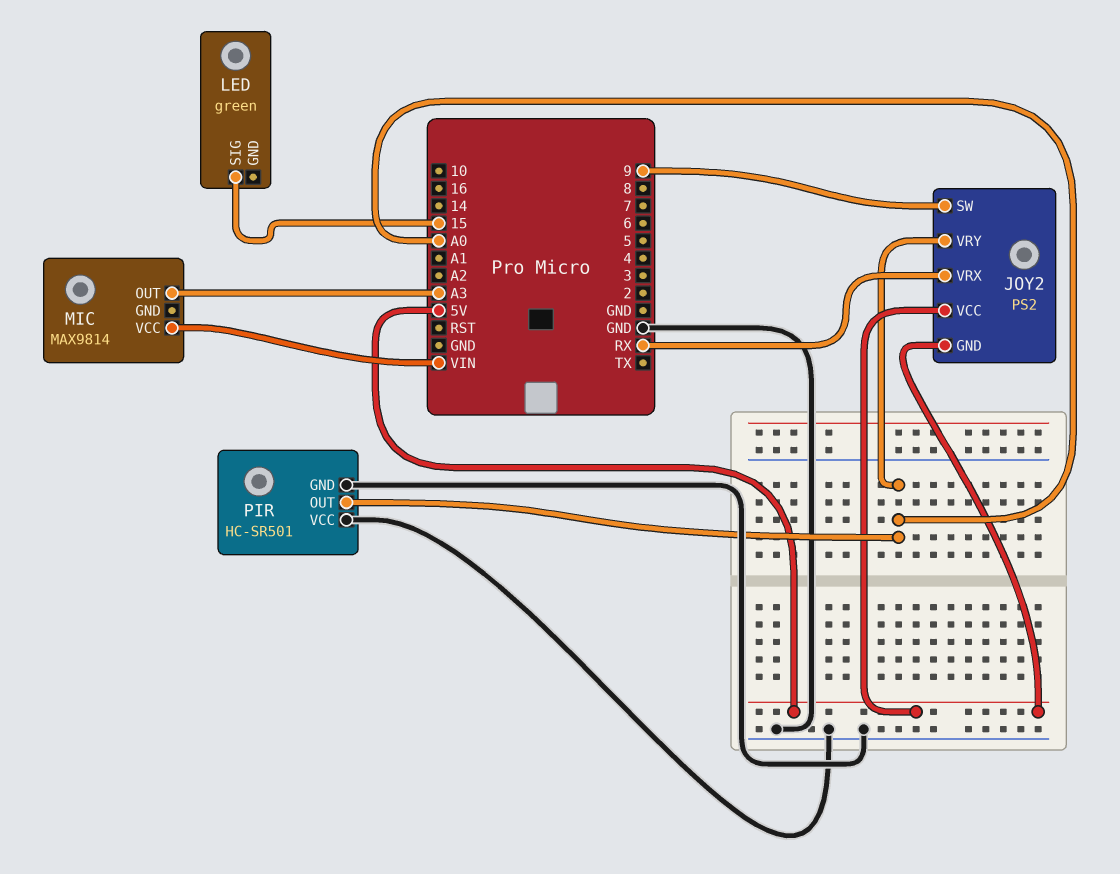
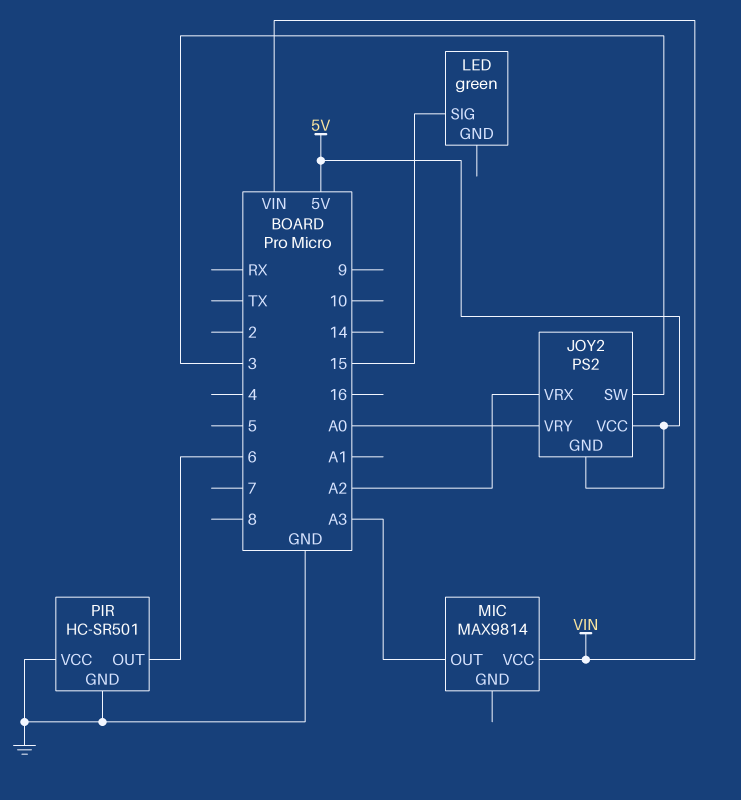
JOY2 pin SW: 9 -> 3
JOY2 pin VRX: RX -> A2
PIR pin OUT: A0 -> 6

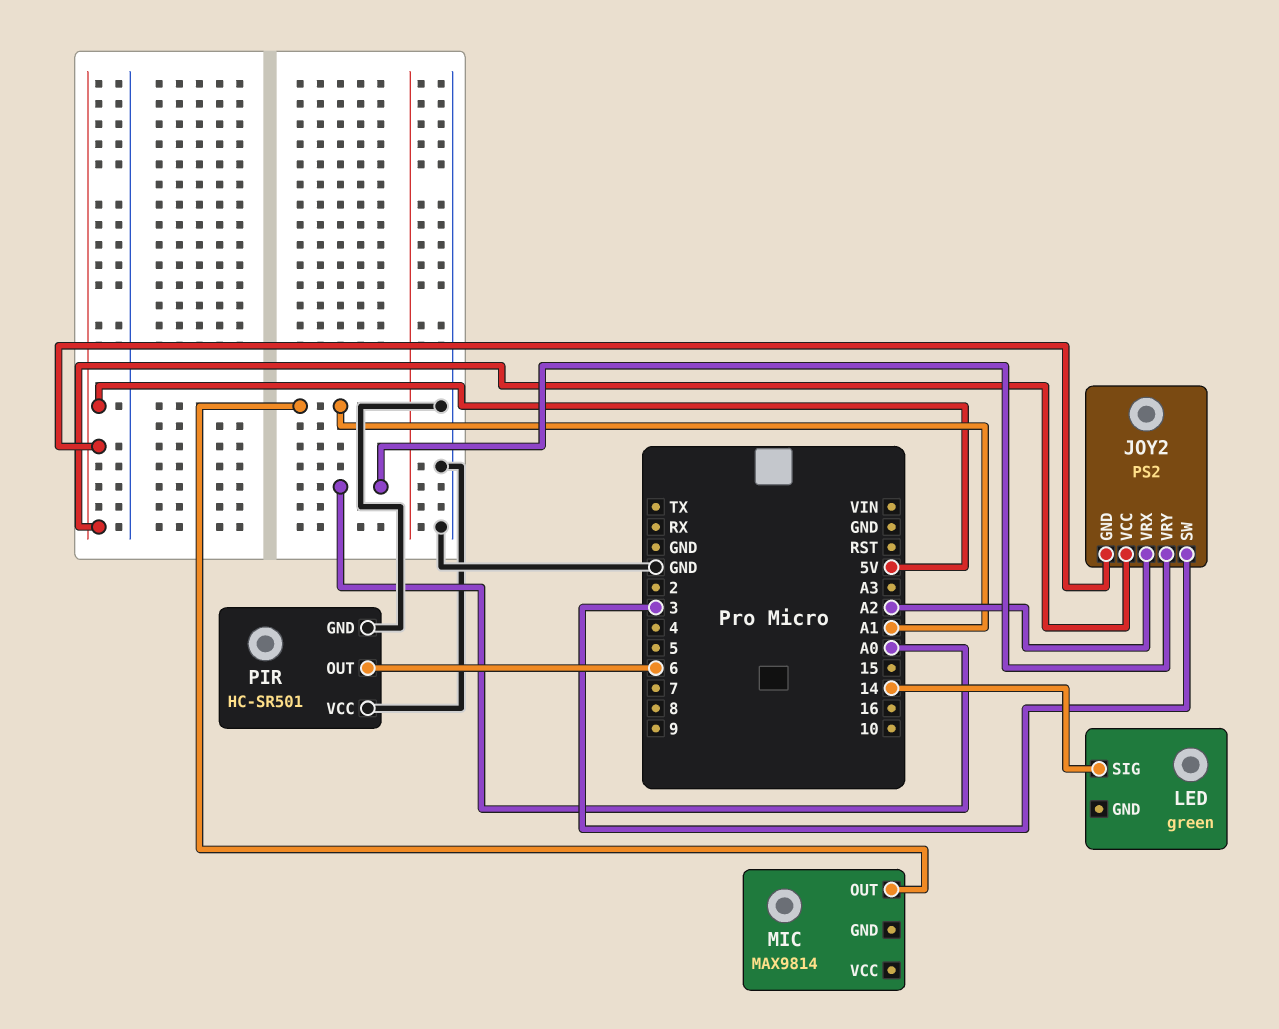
LED pin SIG: 15 -> 14
MIC pin OUT: A3 -> A1
MIC pin VCC: VIN -> none

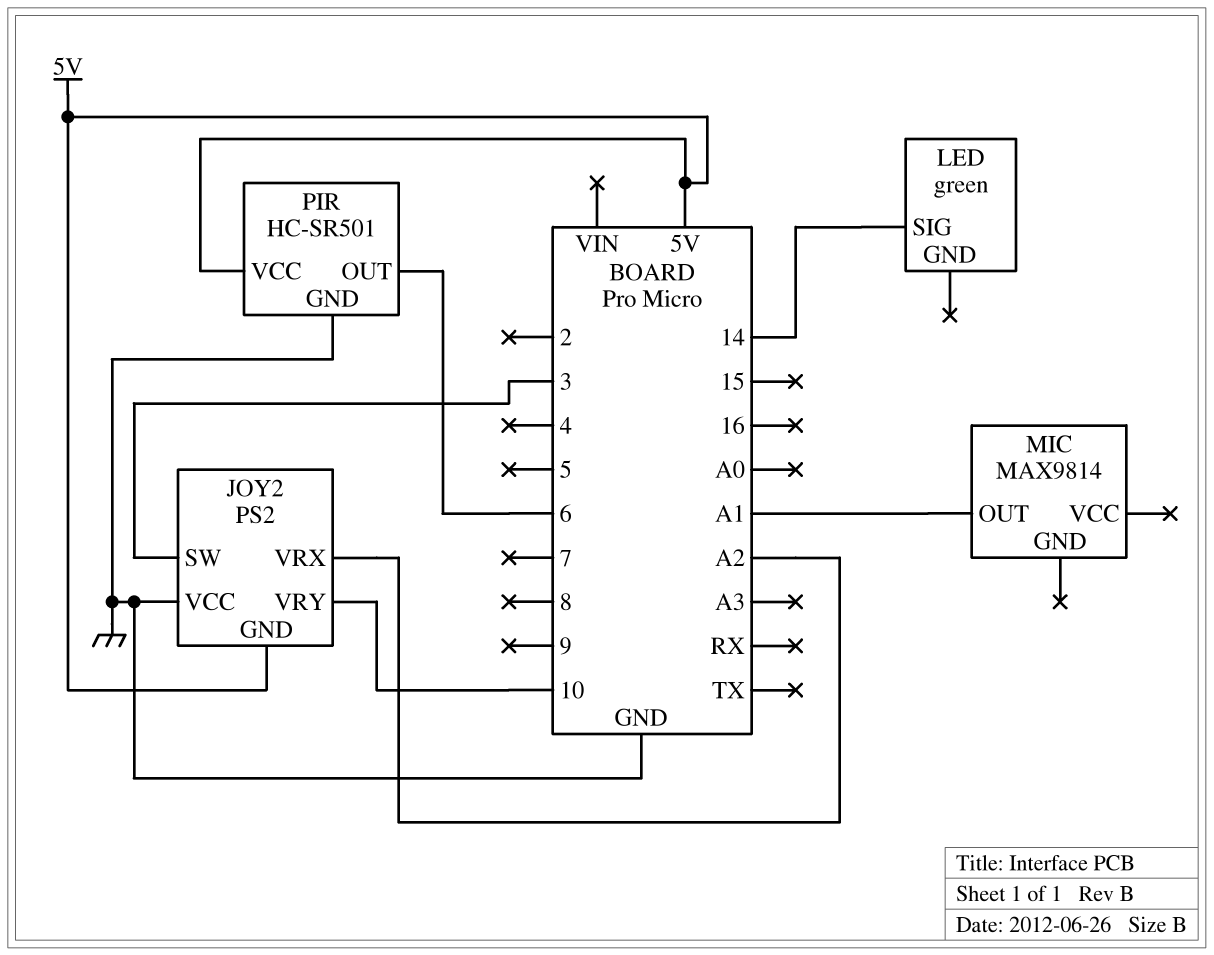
JOY2 pin VCC: 5V -> GND
JOY2 pin VRY: A0 -> 10
PIR pin VCC: GND -> 5V

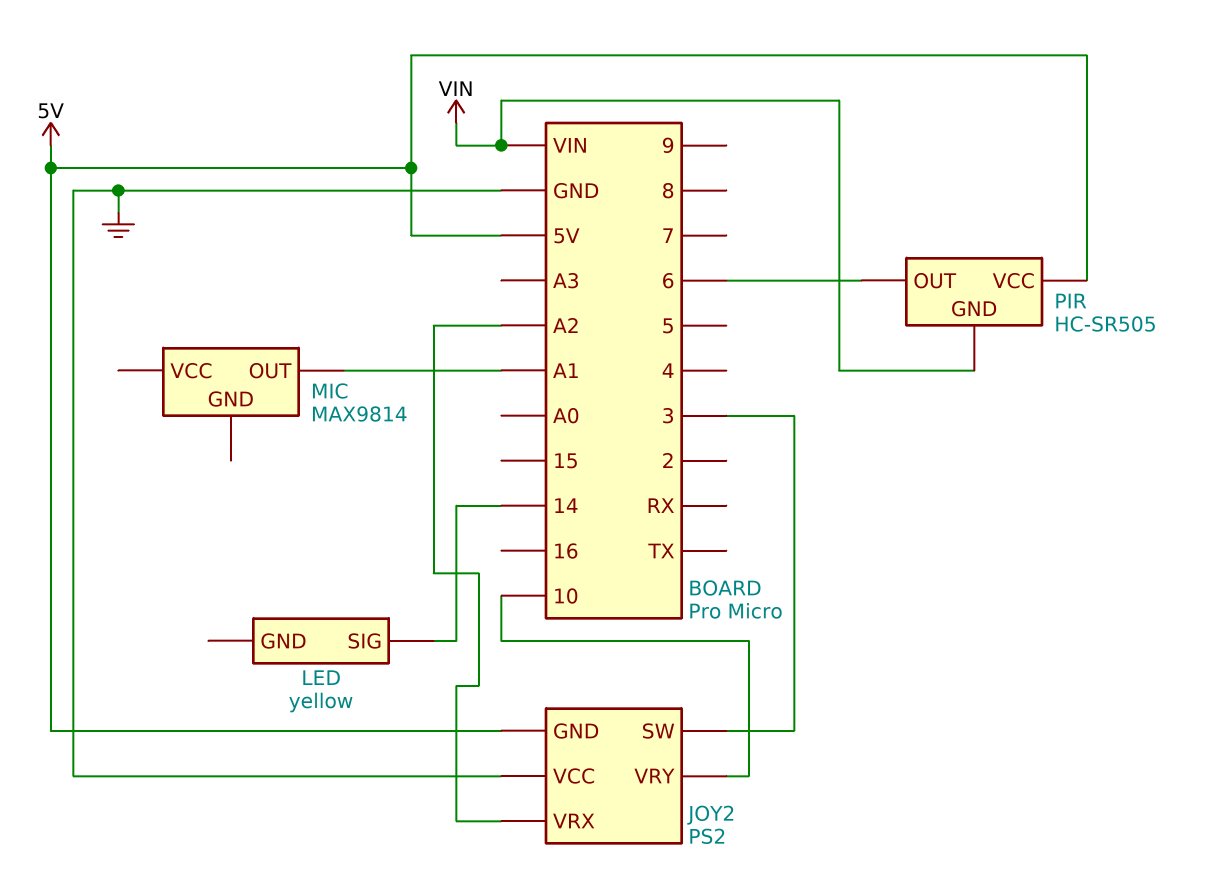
LED: green -> yellow
PIR: HC-SR501 -> HC-SR505
PIR pin GND: GND -> VIN

